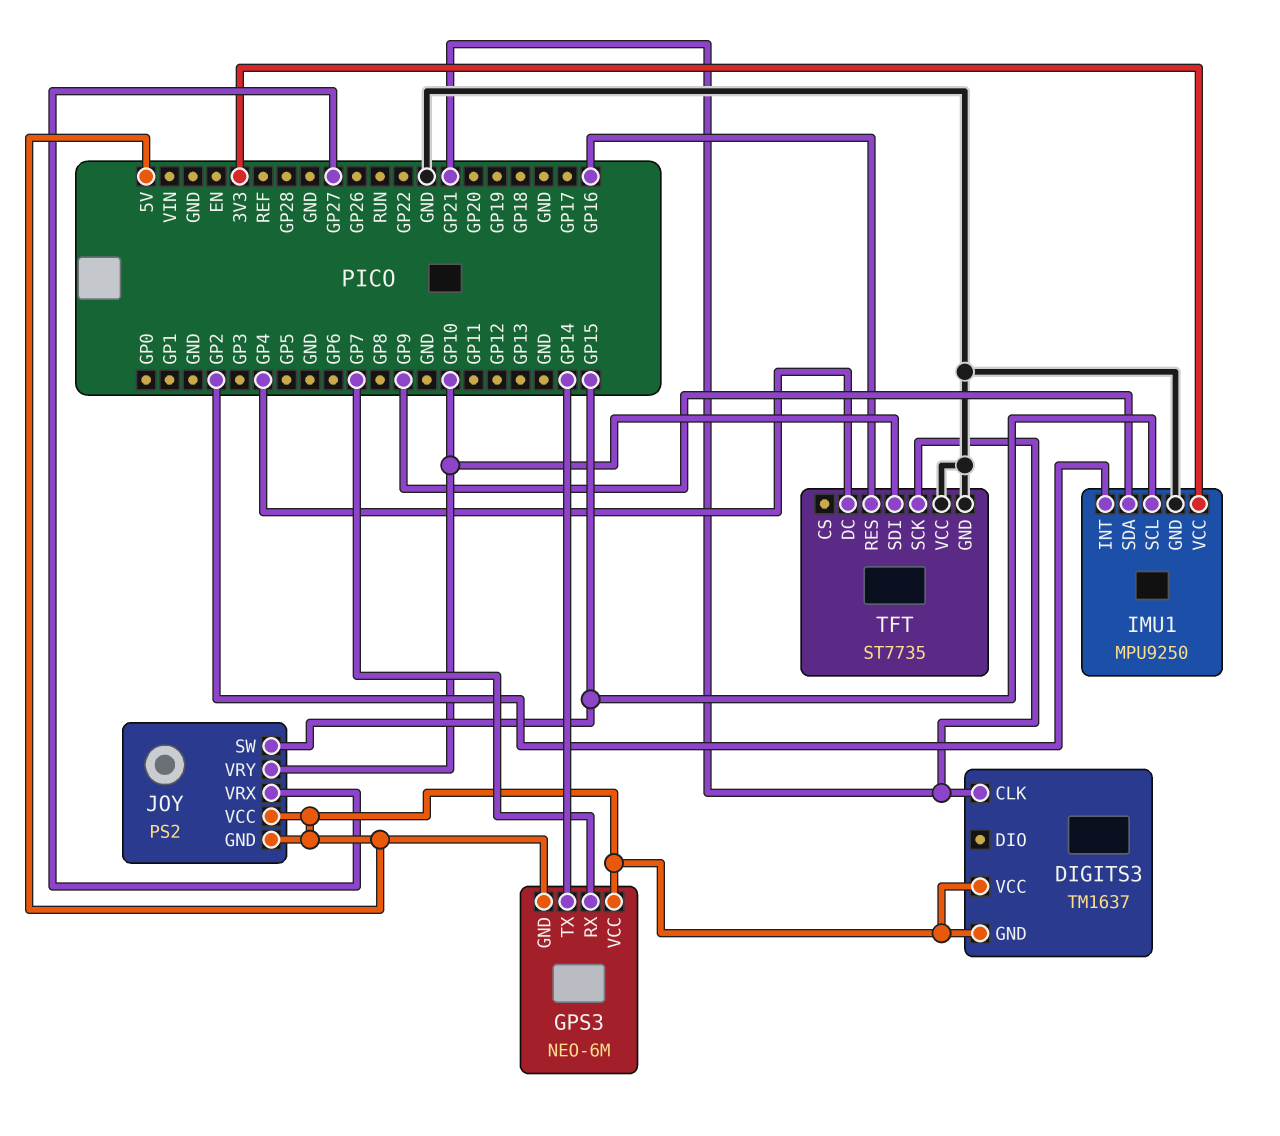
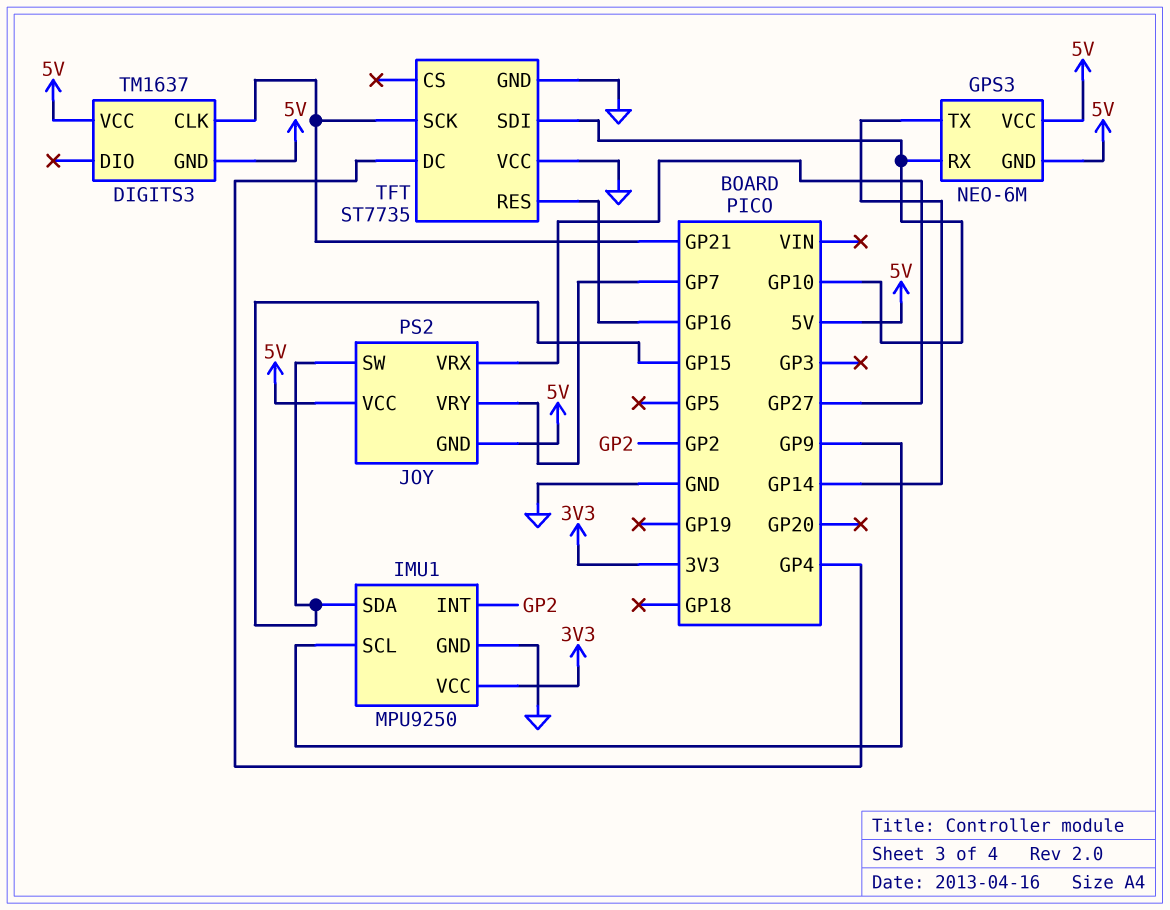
GPS3 pin RX: GP7 -> GP10
IMU1 pin SCL: GP15 -> GP9
IMU1 pin SDA: GP9 -> GP15
JOY pin VRY: GP10 -> GP7

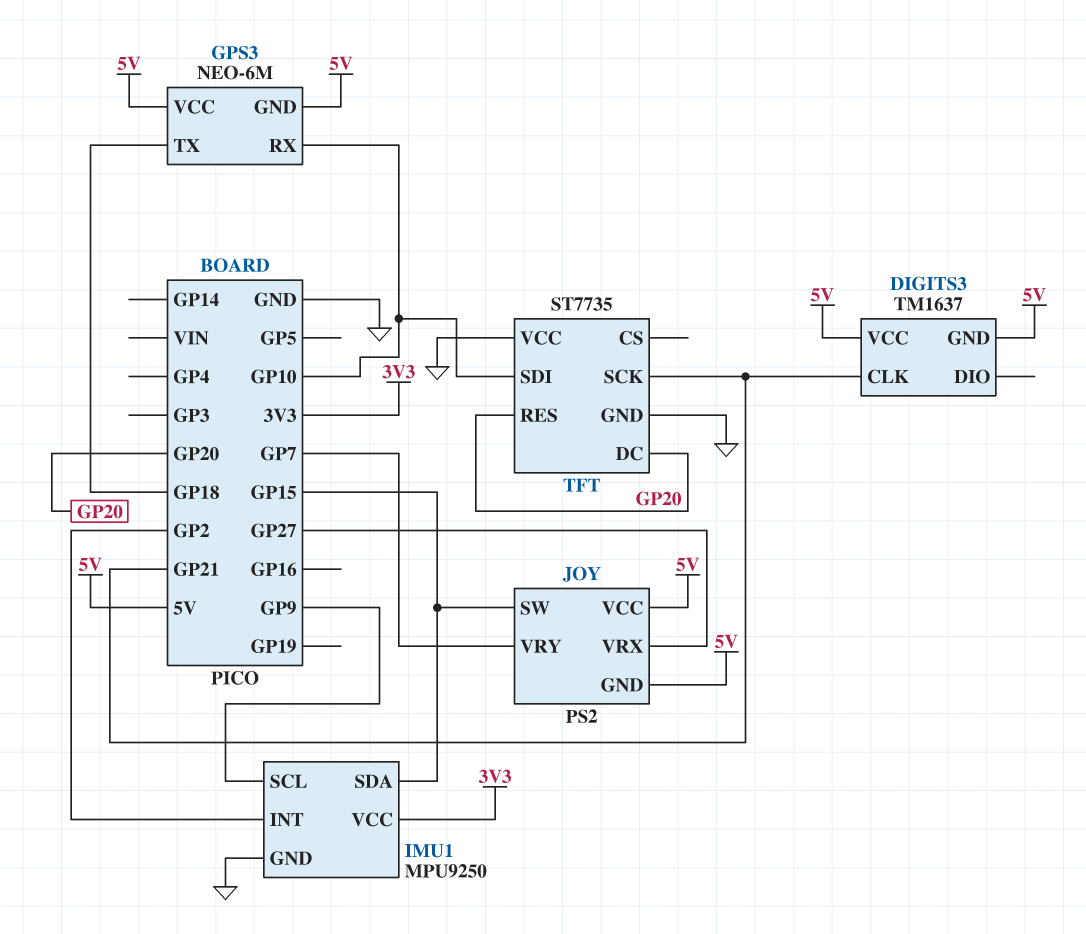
GPS3 pin TX: GP14 -> GP18
TFT pin DC: GP4 -> GP20
TFT pin RES: GP16 -> GP20

